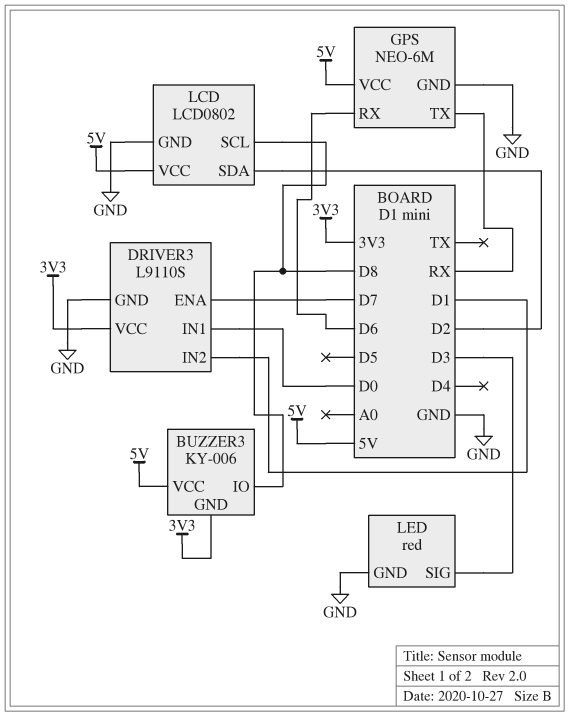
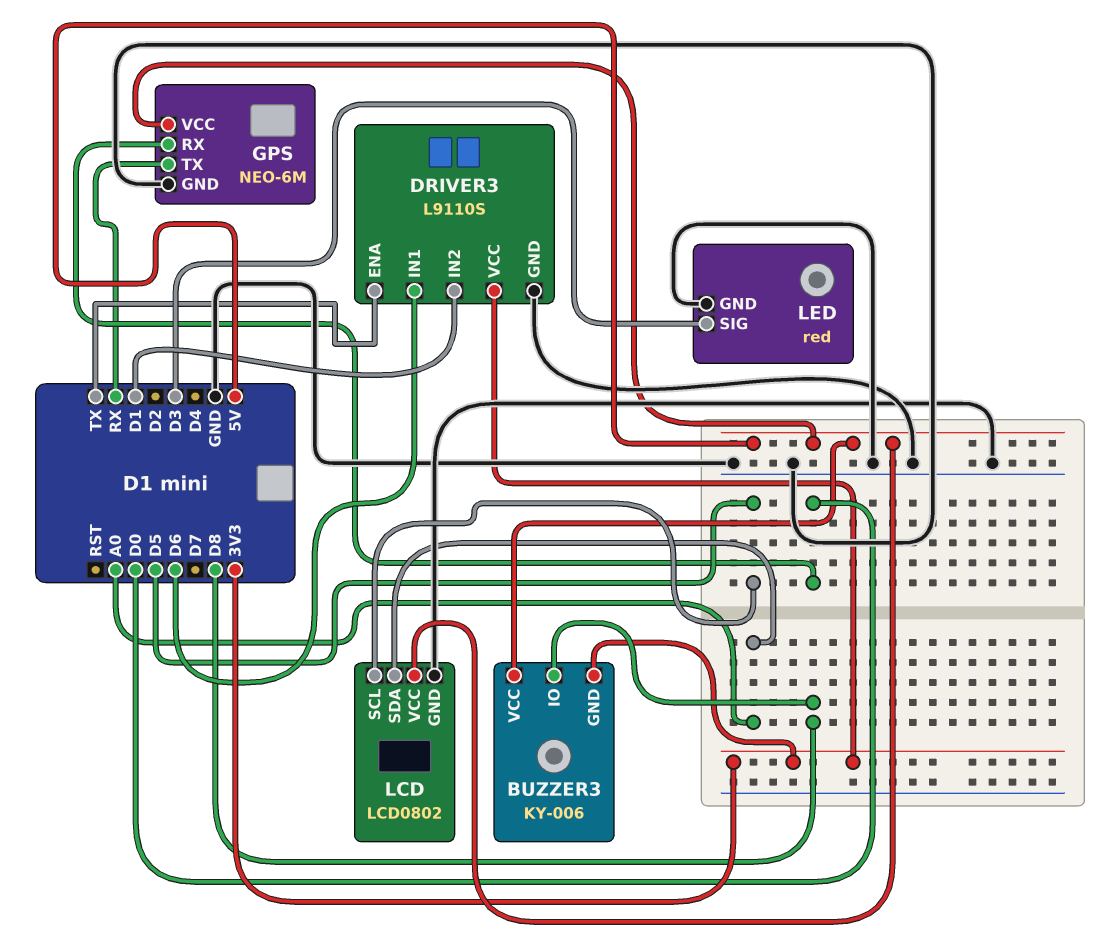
DRIVER3 pin ENA: D7 -> TX
DRIVER3 pin IN1: D0 -> D6
GPS pin RX: D6 -> D0
LCD pin SCL: D8 -> D5
LCD pin SDA: D2 -> A0

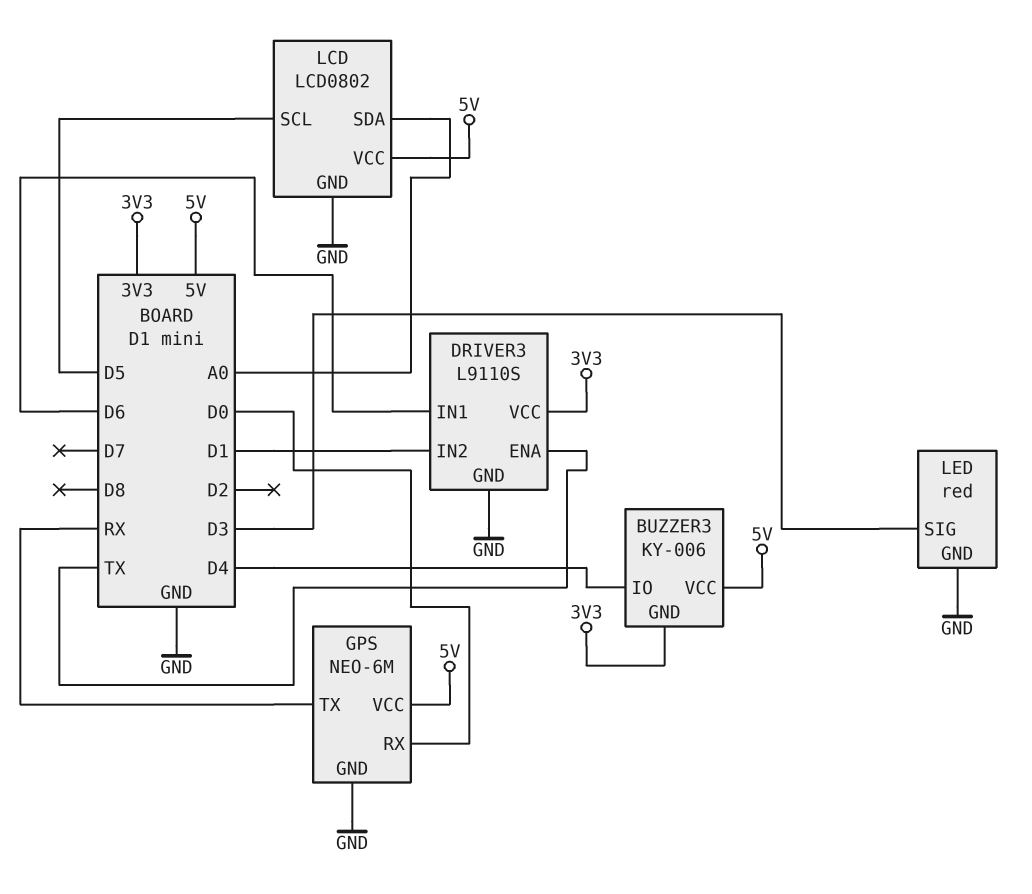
BUZZER3 pin IO: D8 -> D4

